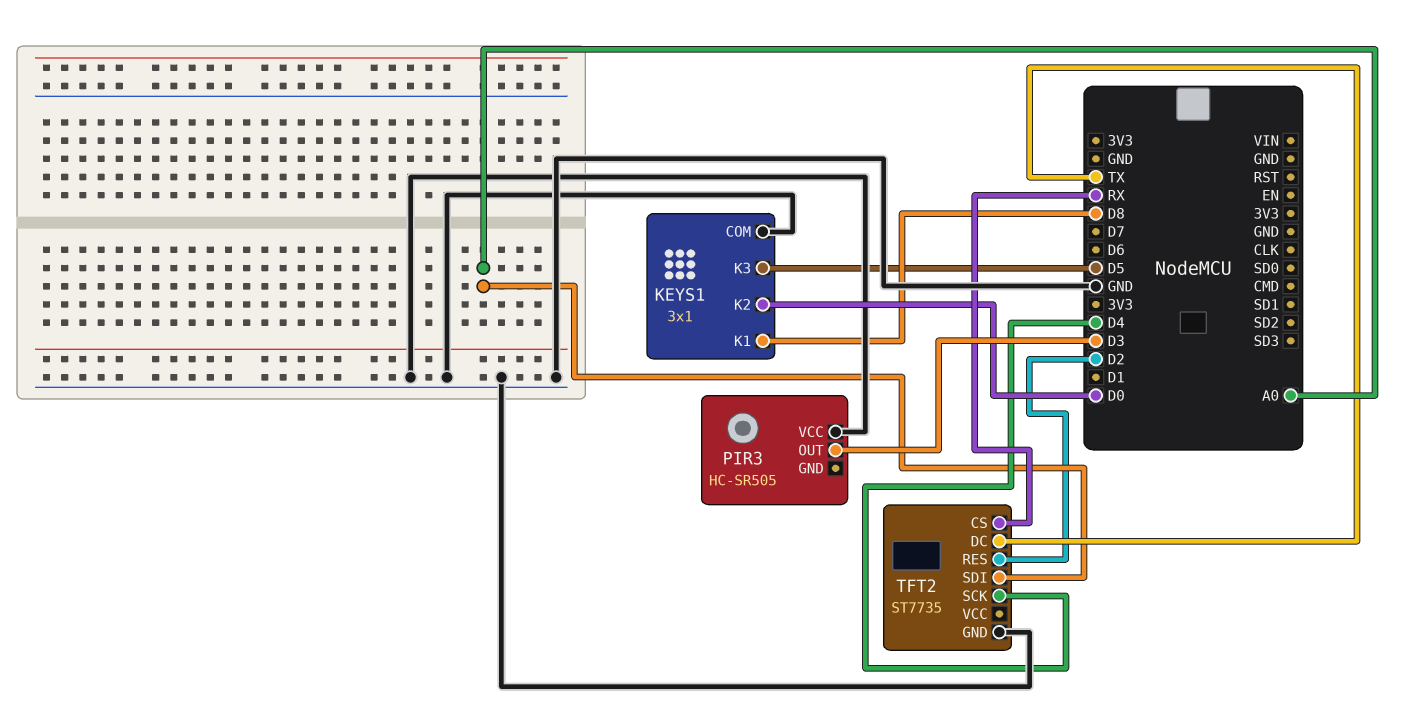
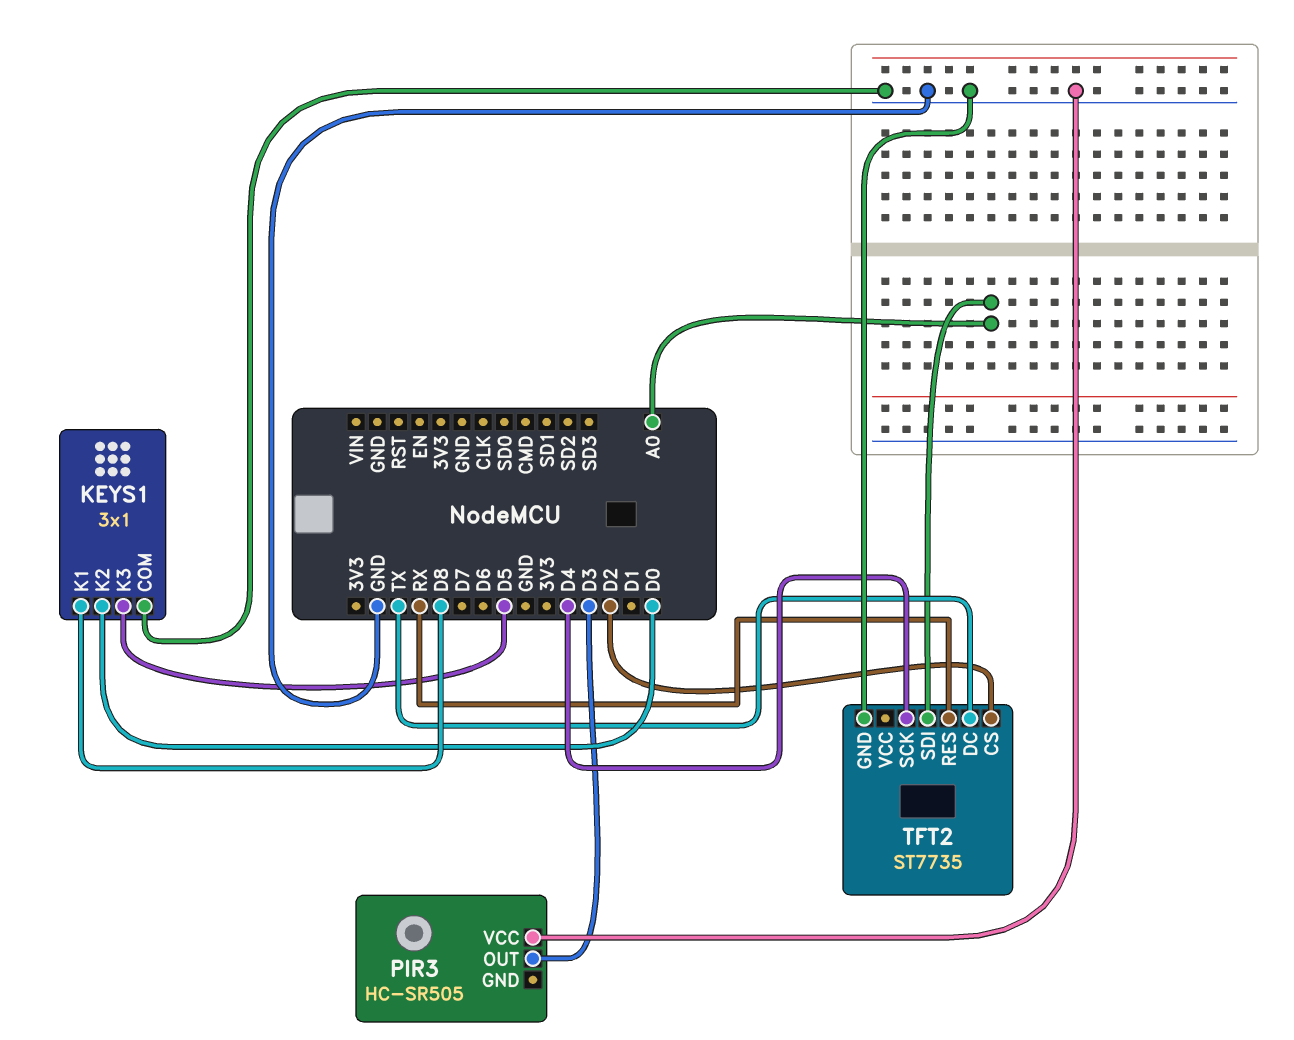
TFT2 pin CS: RX -> D2
TFT2 pin RES: D2 -> RX

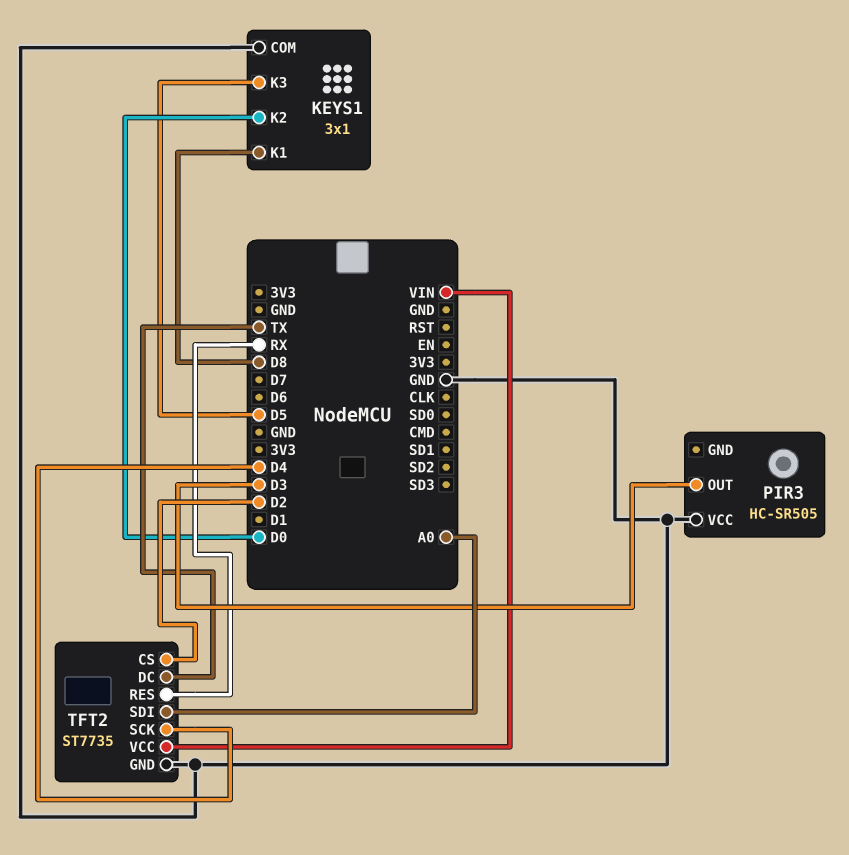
TFT2 pin VCC: none -> VIN

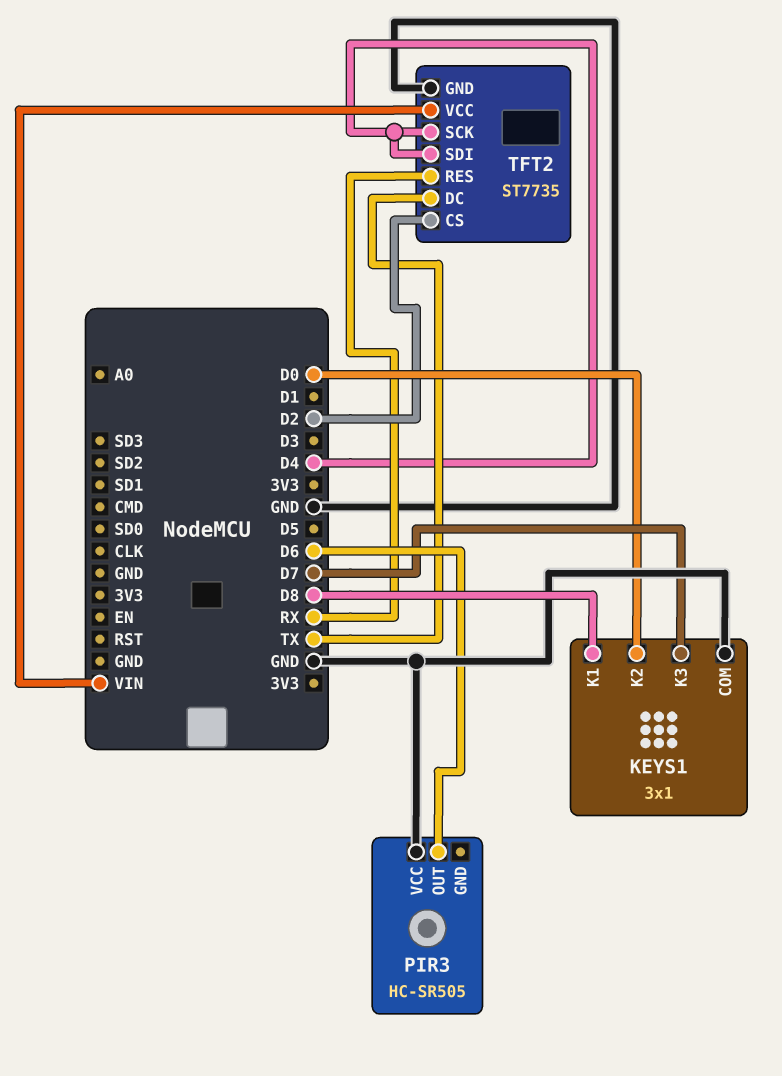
KEYS1 pin K3: D5 -> D7
PIR3 pin OUT: D3 -> D6
TFT2 pin SDI: A0 -> D4

